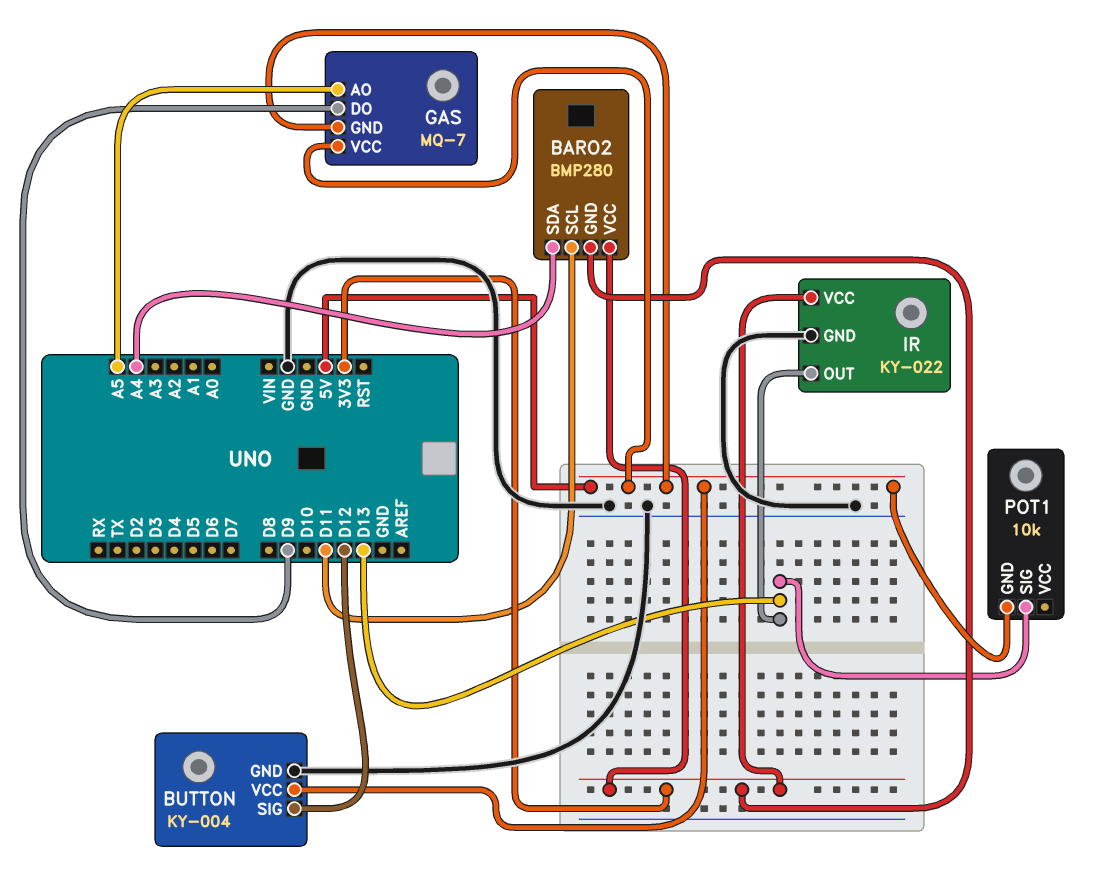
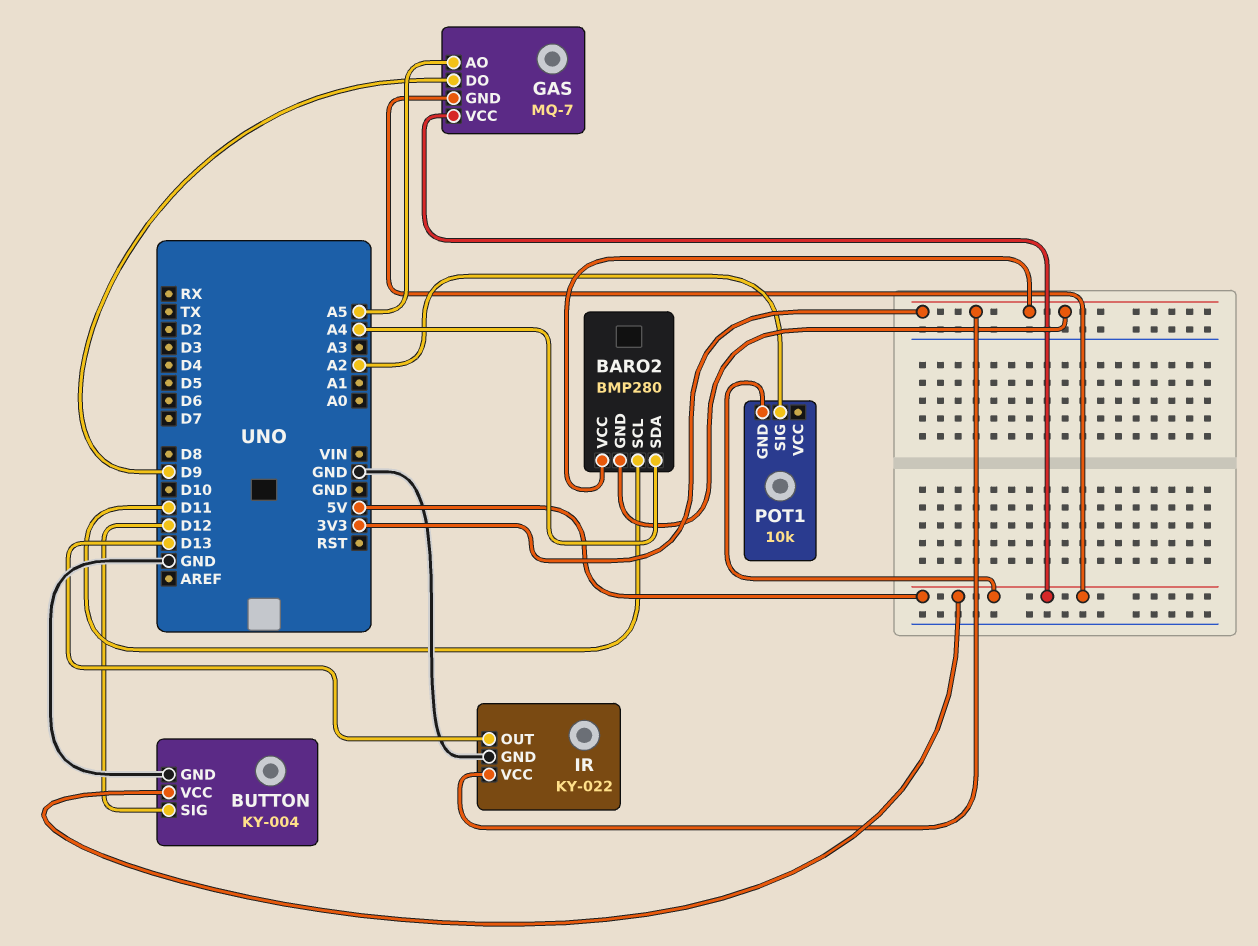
POT1 pin SIG: D13 -> A2

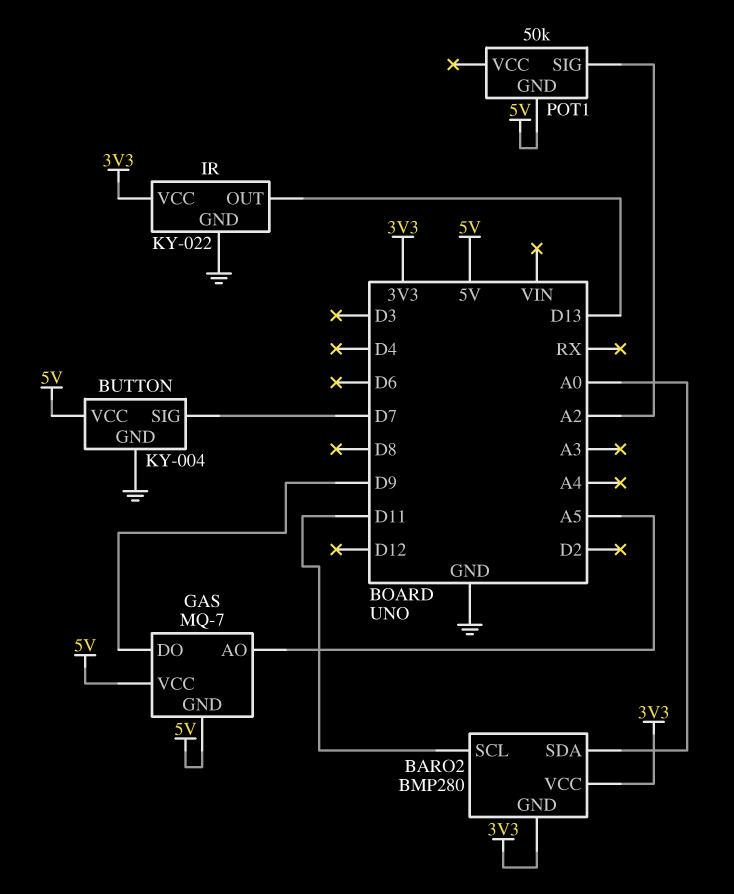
BARO2 pin SDA: A4 -> A0
BUTTON pin SIG: D12 -> D7
POT1: 10k -> 50k

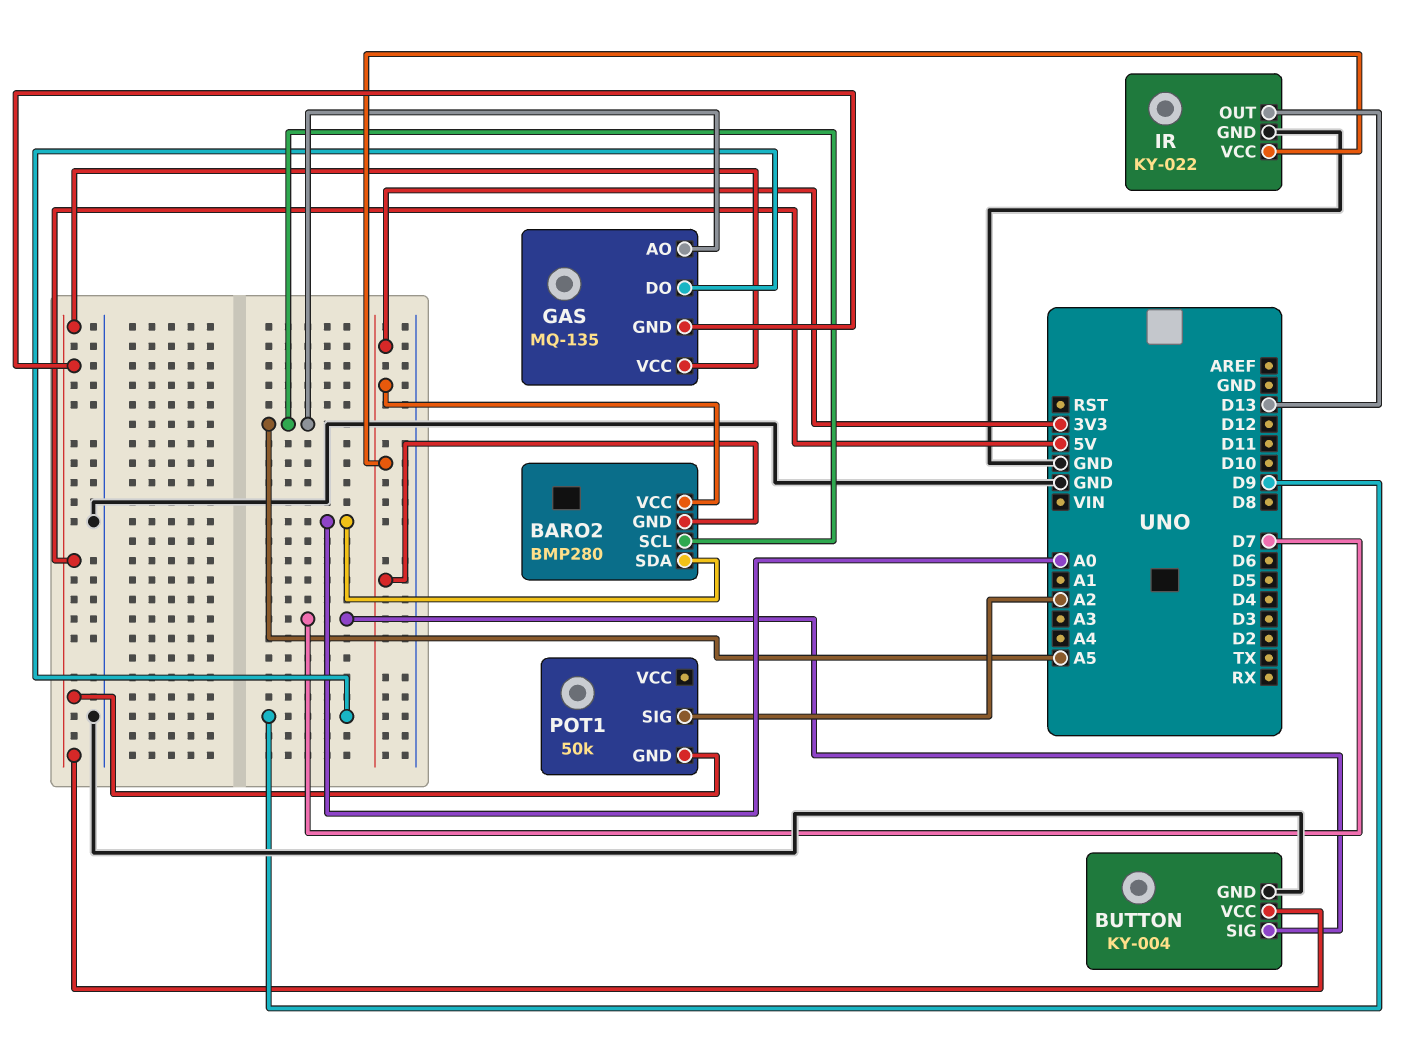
BARO2 pin SCL: D11 -> A5
GAS: MQ-7 -> MQ-135

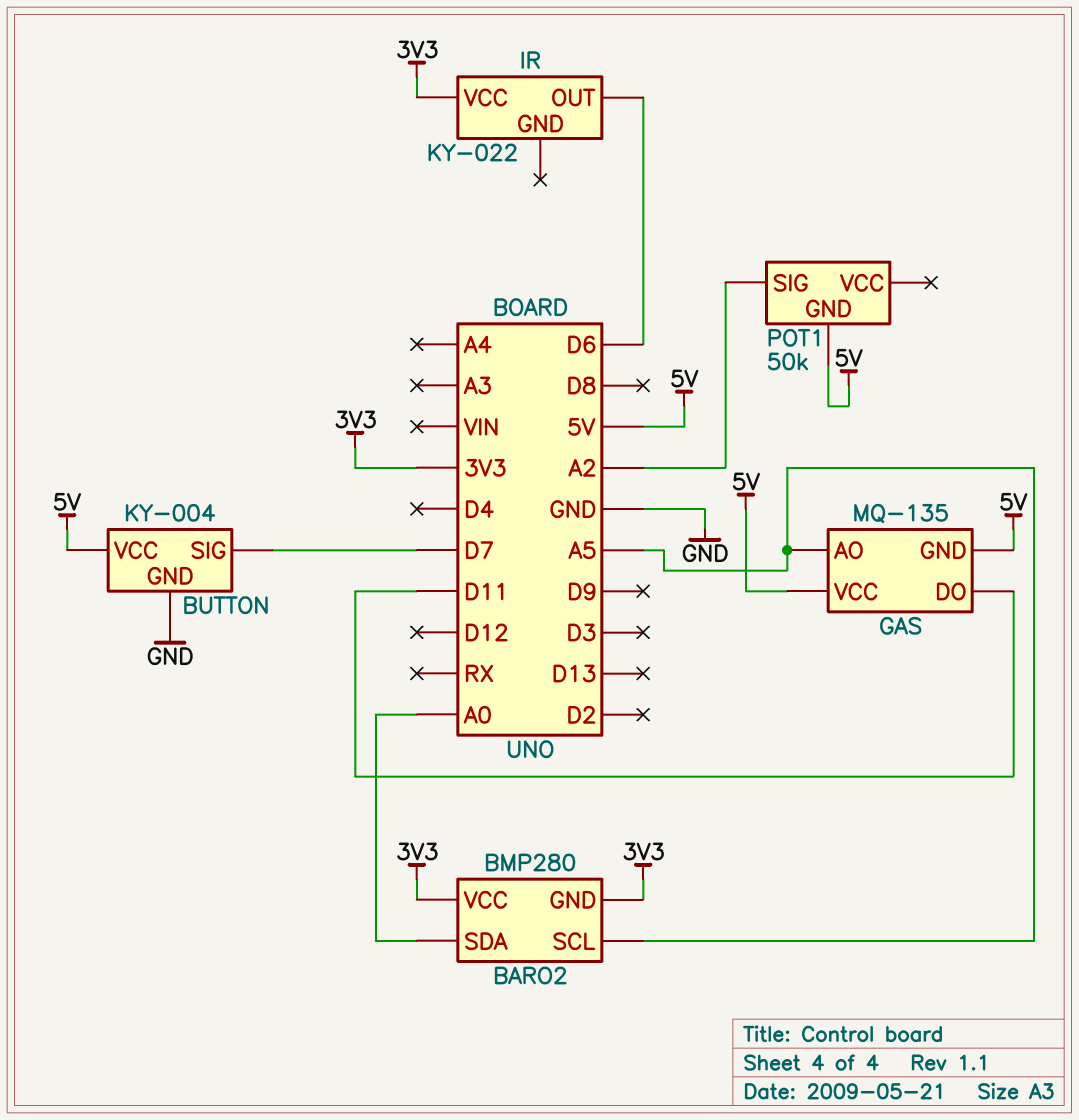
GAS pin DO: D9 -> D11
IR pin GND: GND -> none
IR pin OUT: D13 -> D6

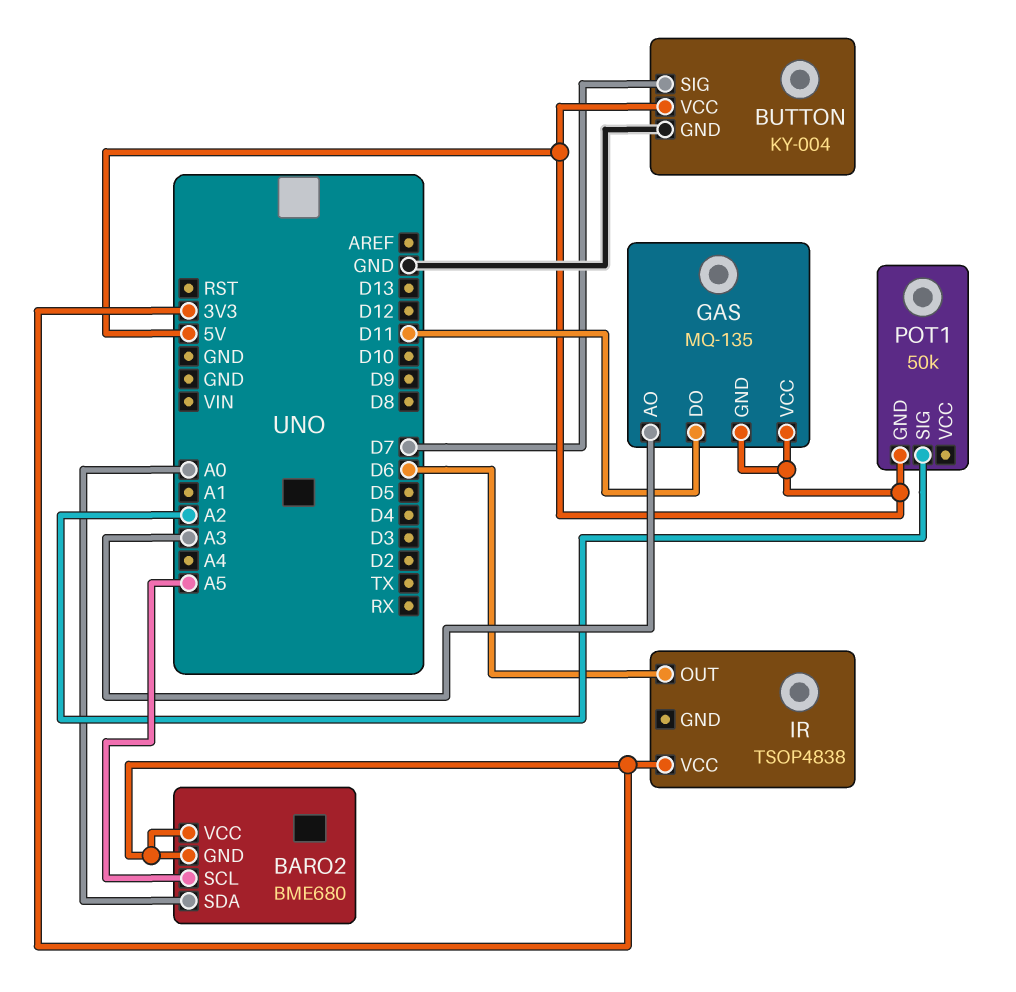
BARO2: BMP280 -> BME680
GAS pin AO: A5 -> A3
IR: KY-022 -> TSOP4838

